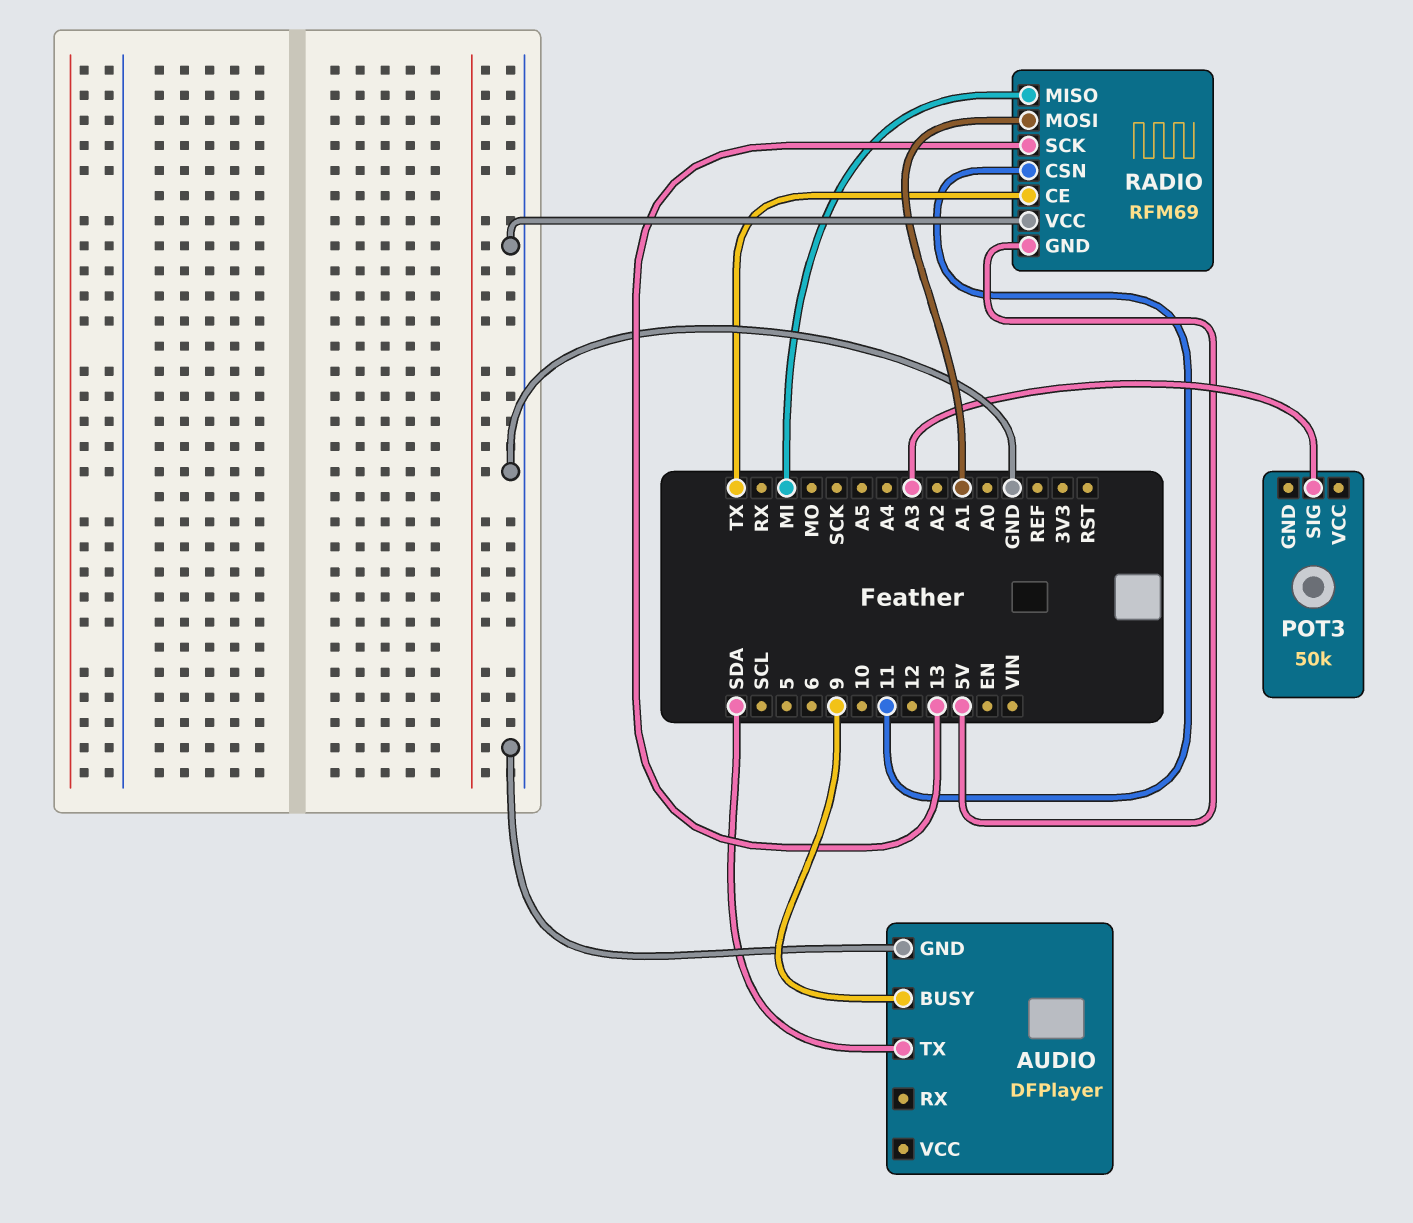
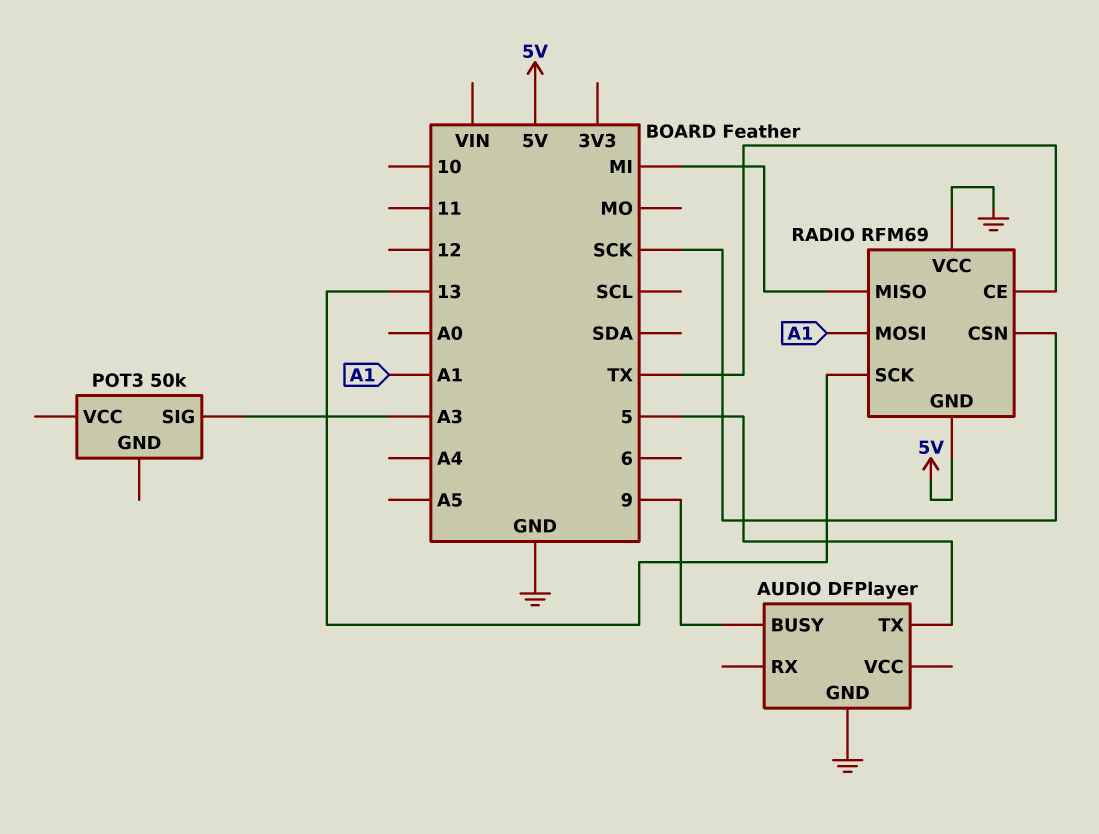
AUDIO pin TX: SDA -> 5
RADIO pin CSN: 11 -> SCK

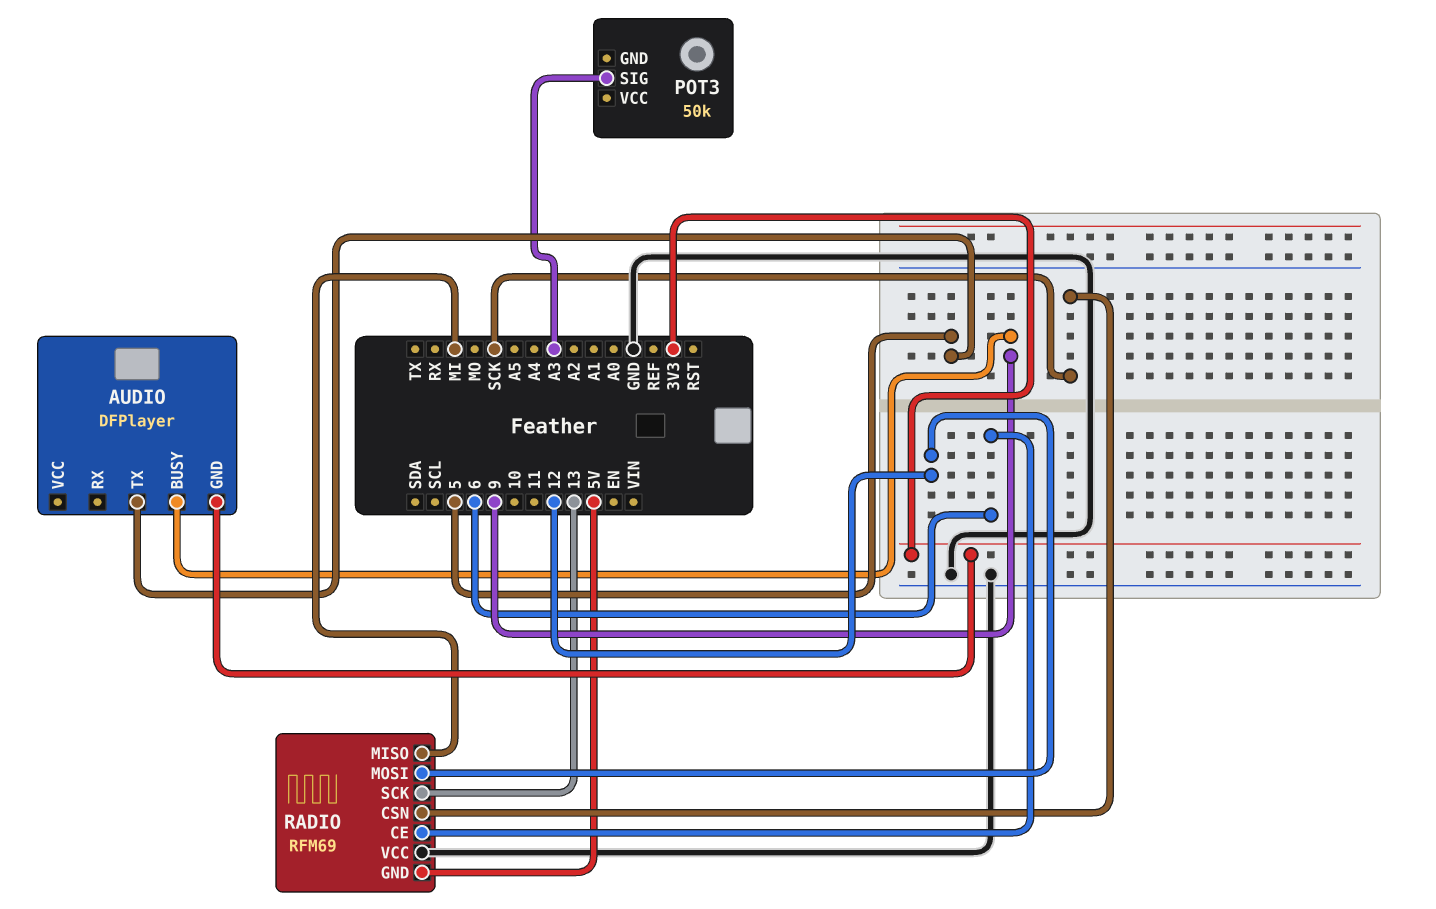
AUDIO pin GND: GND -> 3V3
RADIO pin CE: TX -> 6
RADIO pin MOSI: A1 -> 12

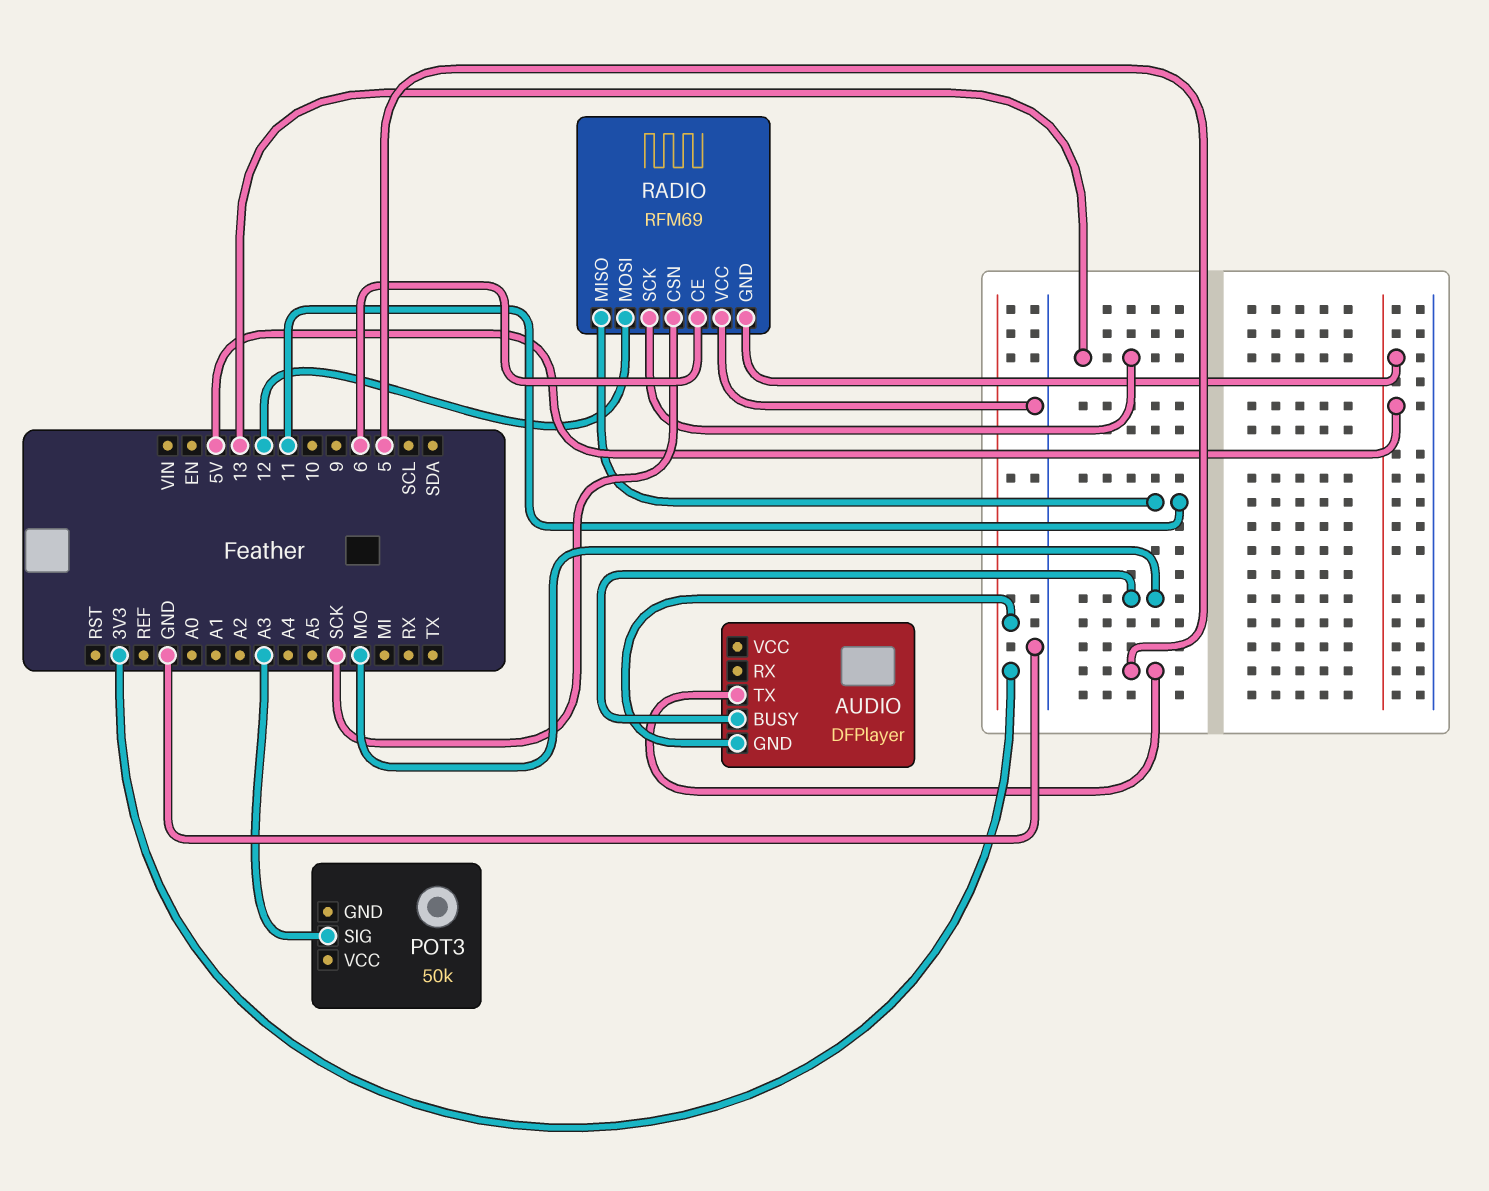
AUDIO pin BUSY: 9 -> MO
RADIO pin MISO: MI -> 11

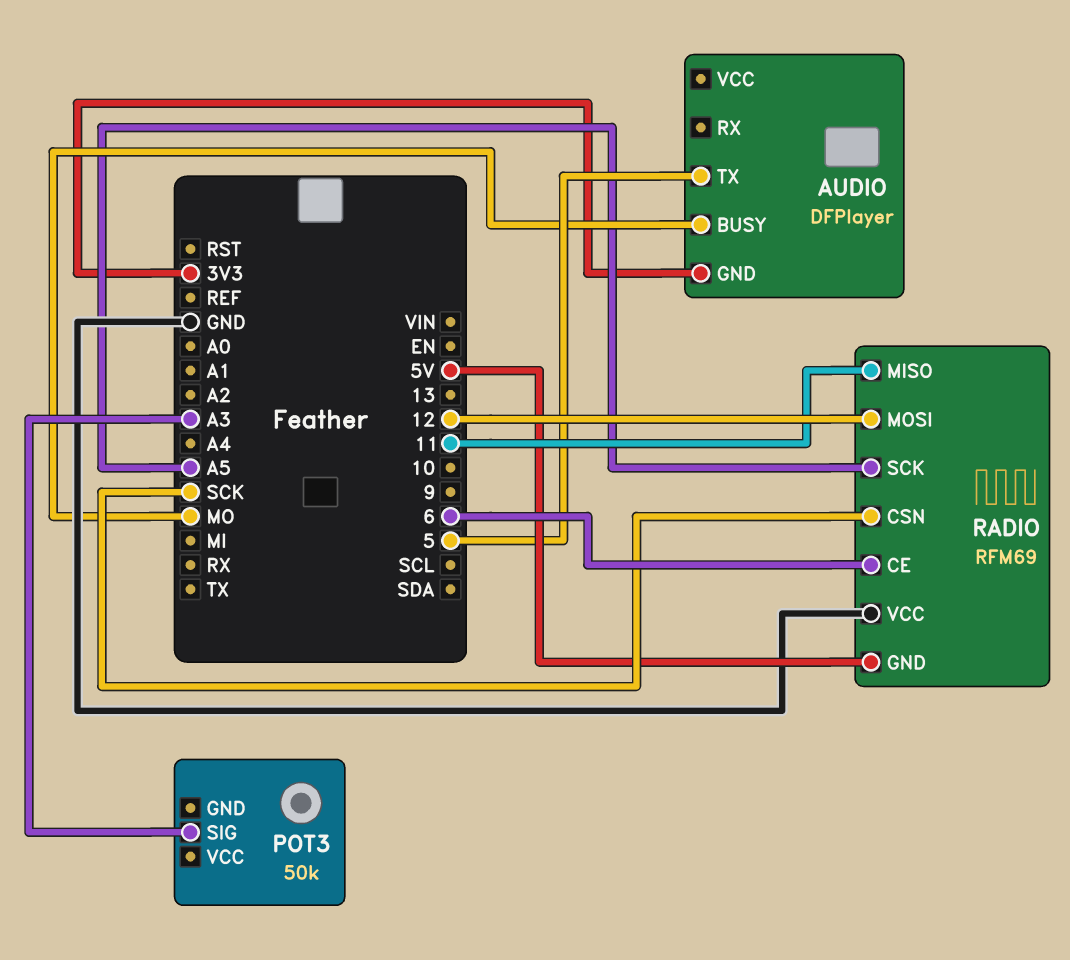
RADIO pin SCK: 13 -> A5

